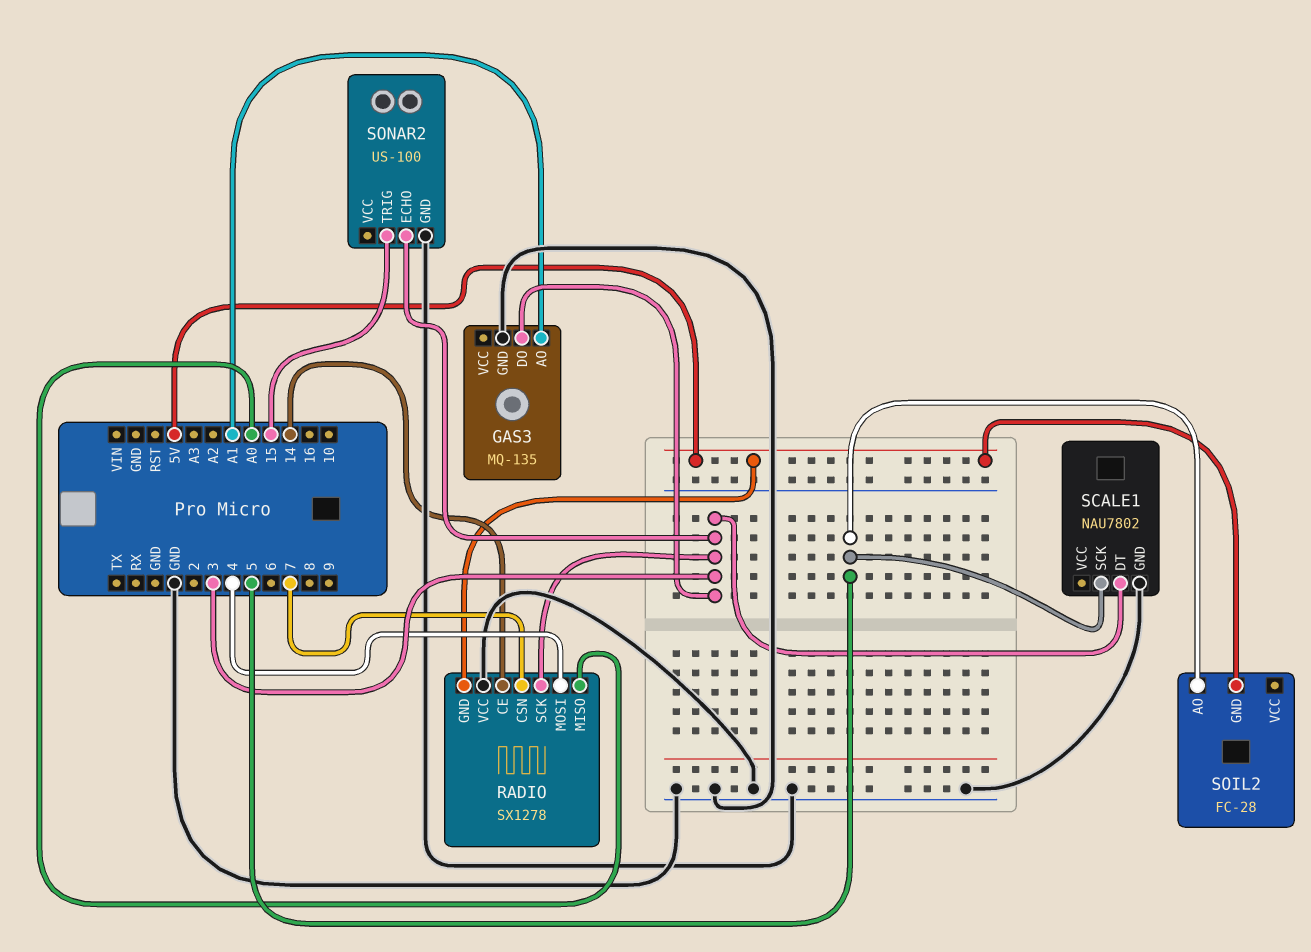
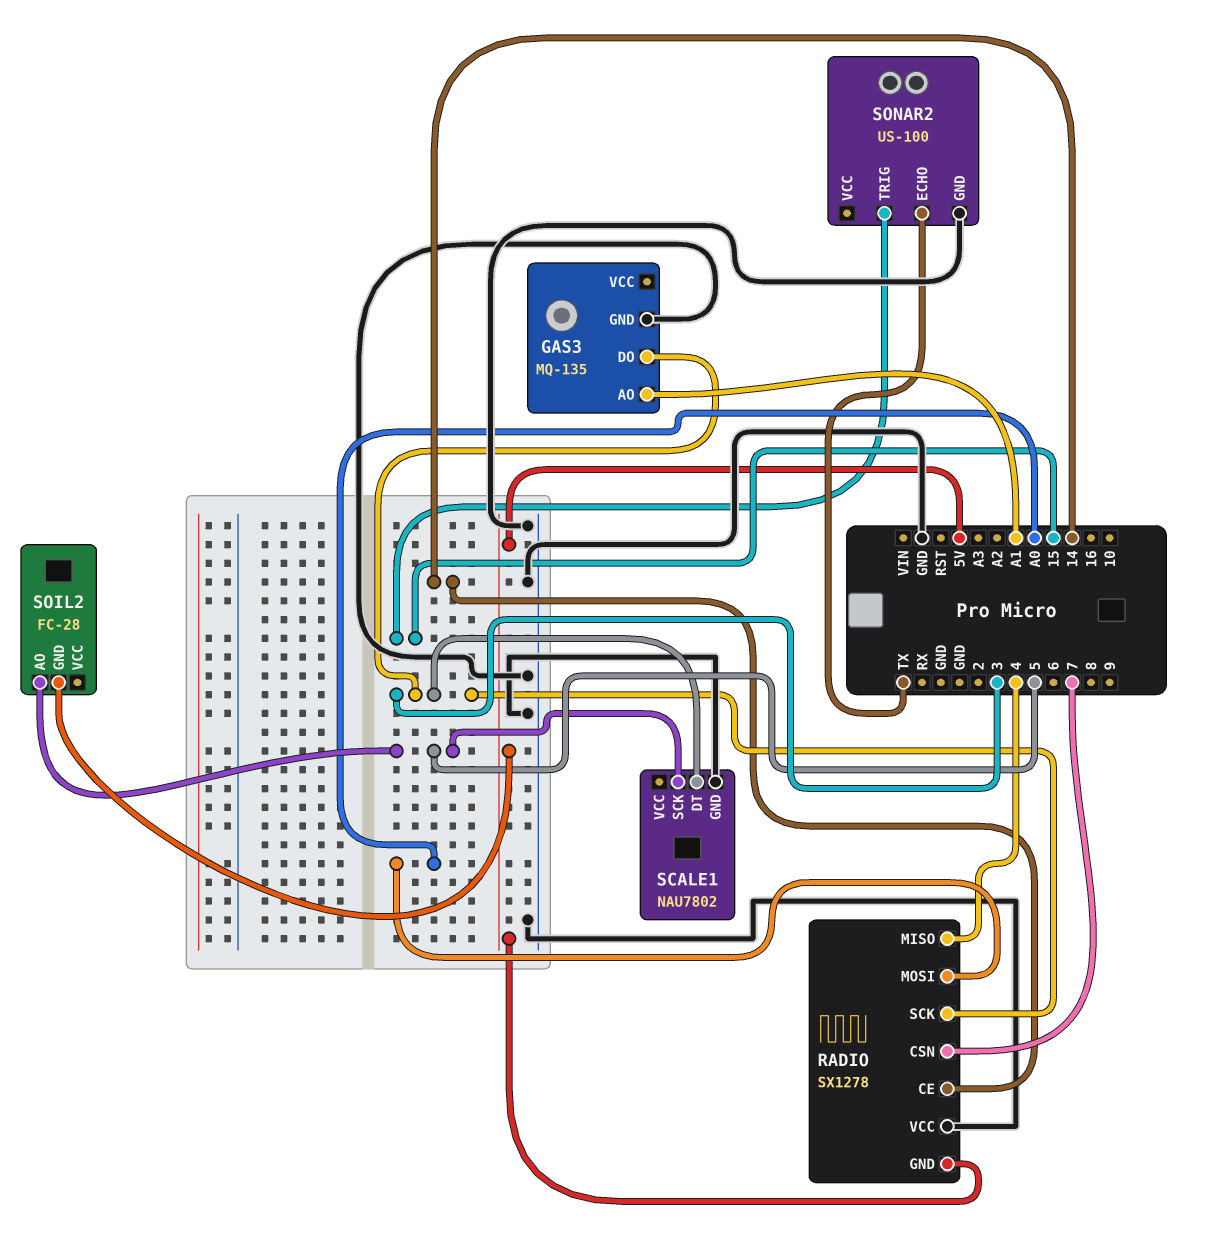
RADIO pin MISO: A0 -> 4
RADIO pin MOSI: 4 -> A0
SONAR2 pin ECHO: 3 -> TX

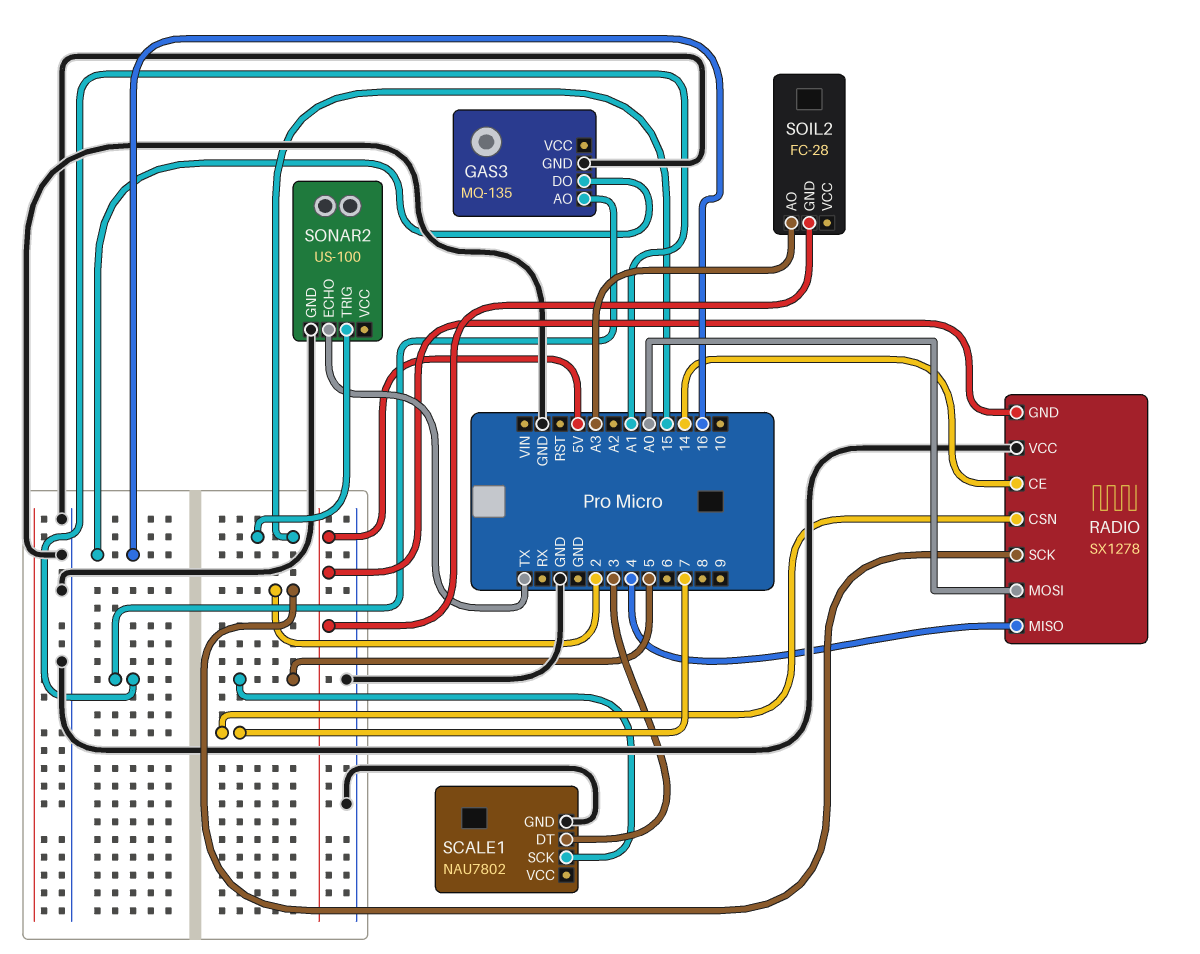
GAS3 pin DO: 3 -> 16
RADIO pin SCK: 3 -> 2
SOIL2 pin AO: 5 -> A3

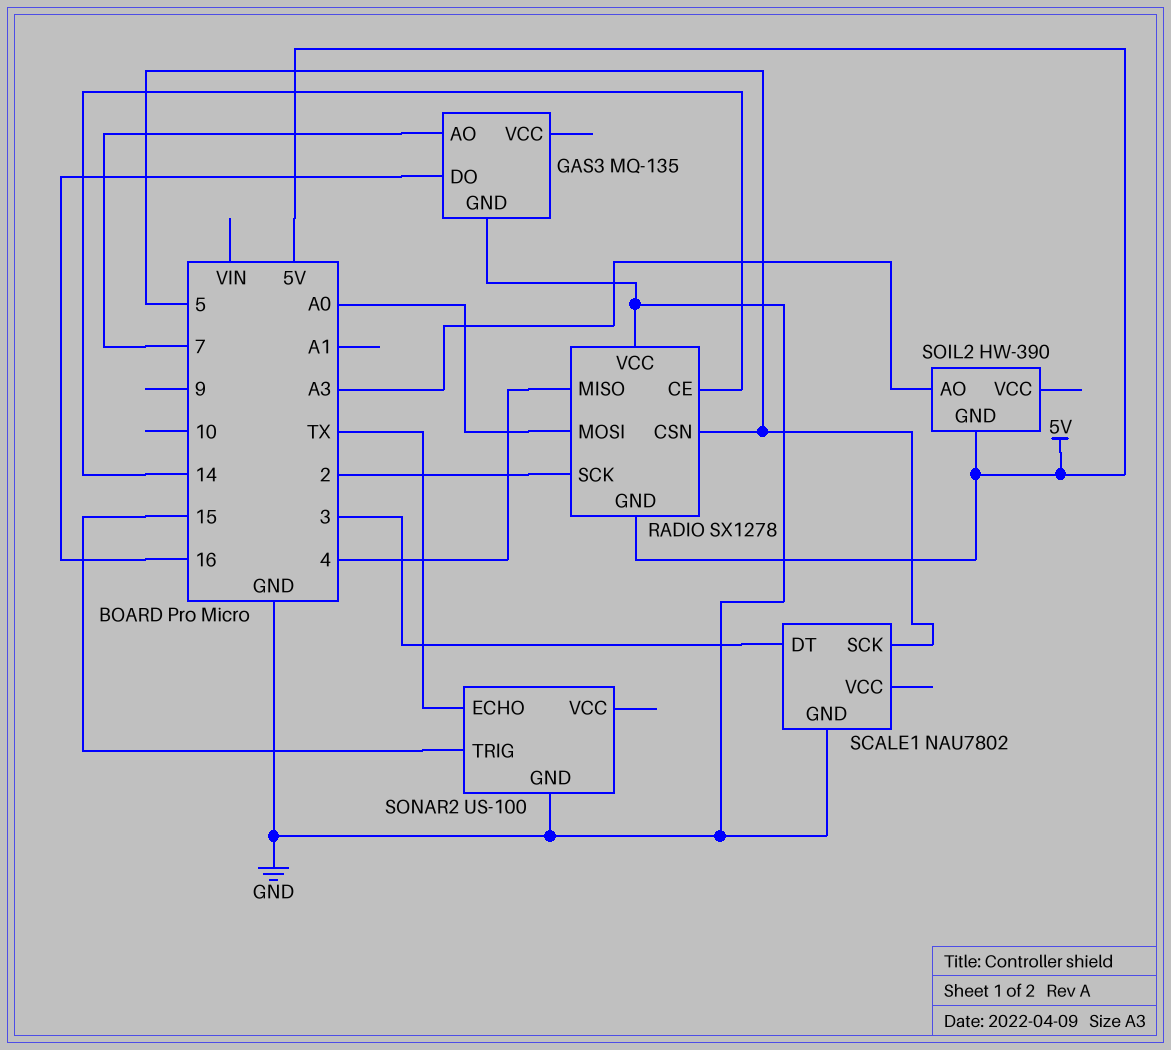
GAS3 pin AO: A1 -> 7
RADIO pin CSN: 7 -> 5
SOIL2: FC-28 -> HW-390

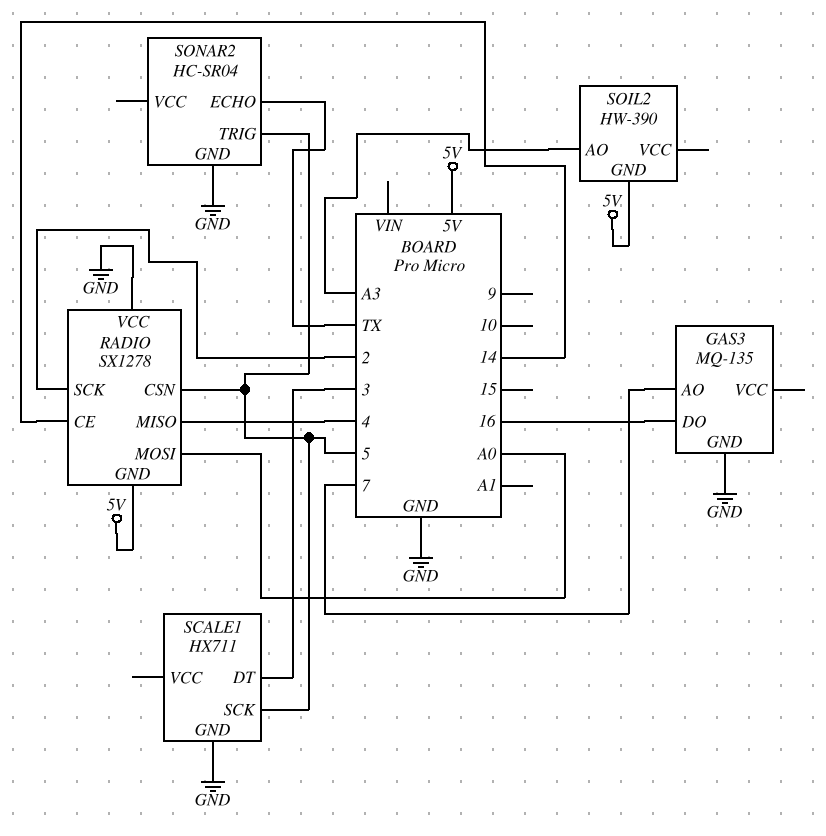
SCALE1: NAU7802 -> HX711
SONAR2: US-100 -> HC-SR04
SONAR2 pin TRIG: 15 -> 5

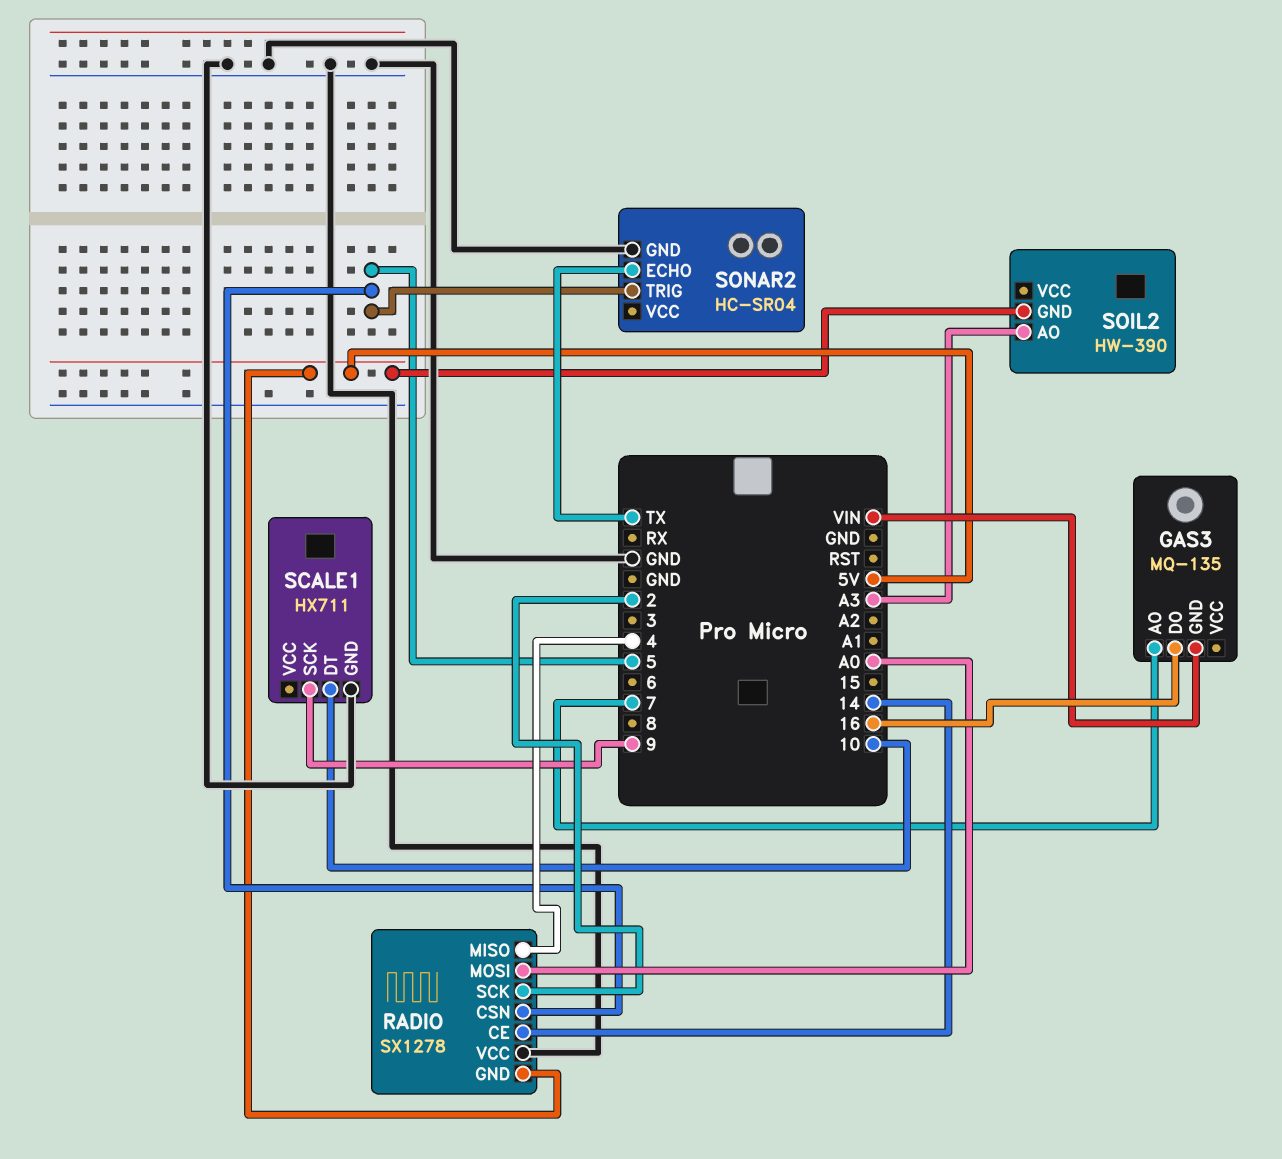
GAS3 pin GND: GND -> VIN
SCALE1 pin DT: 3 -> 10
SCALE1 pin SCK: 5 -> 9

